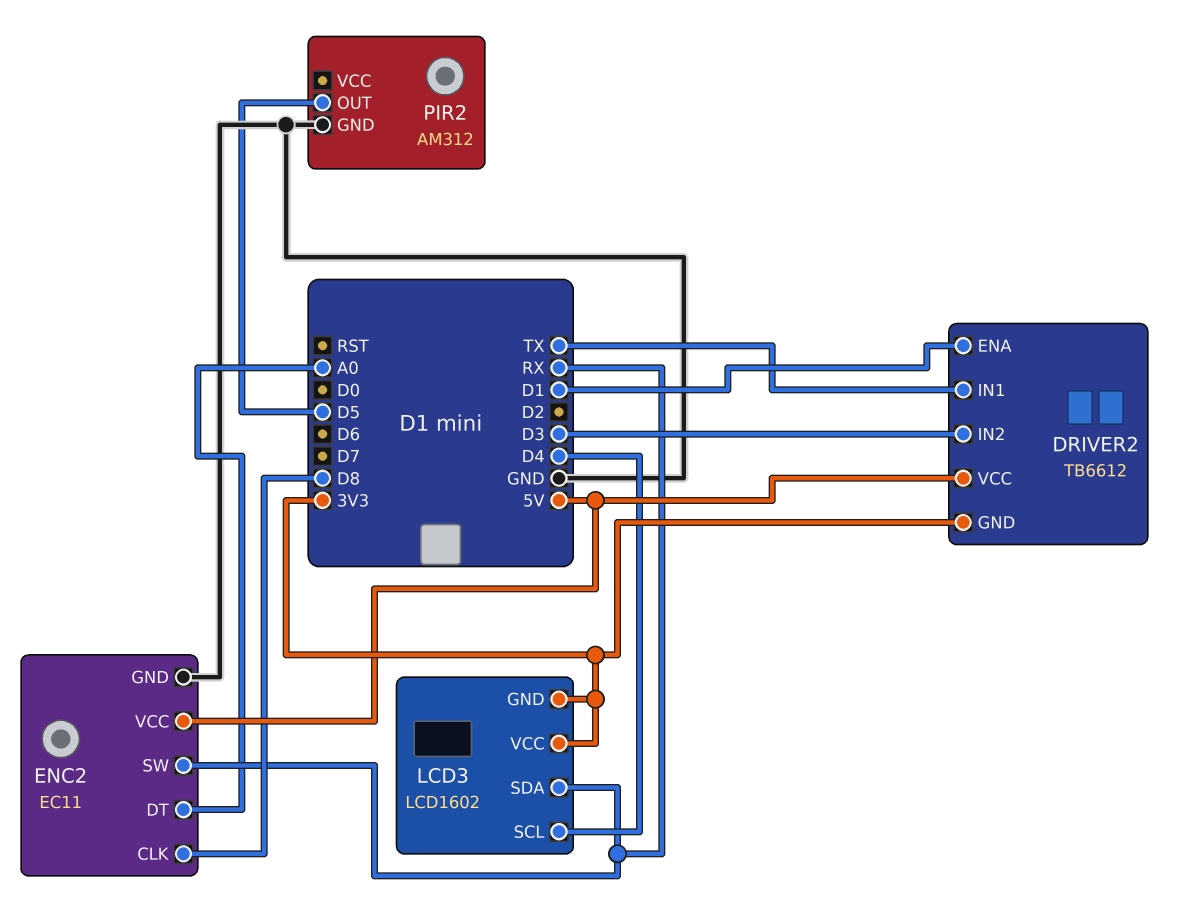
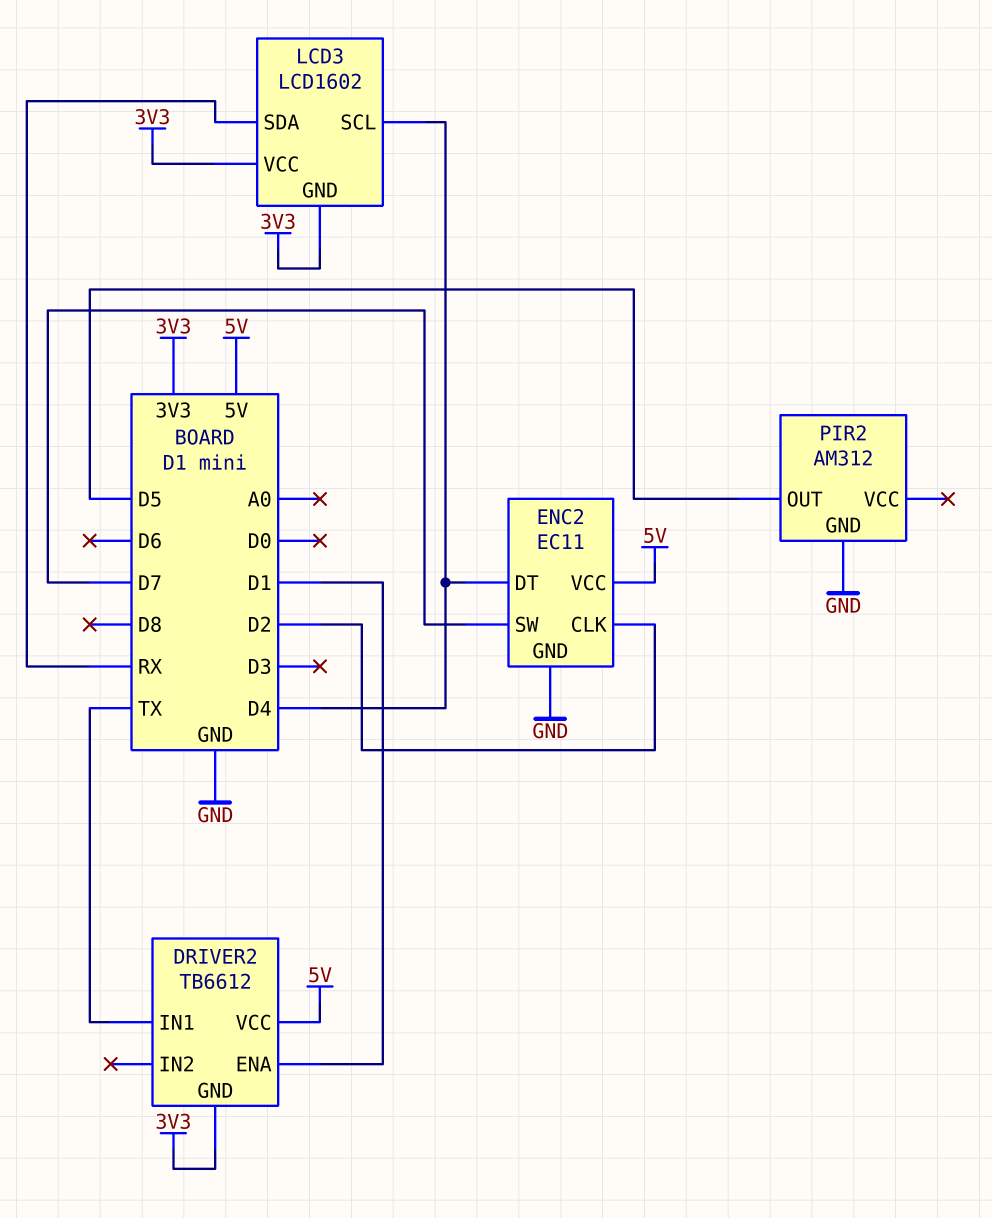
DRIVER2 pin IN2: D3 -> none
ENC2 pin CLK: D8 -> D2
ENC2 pin DT: A0 -> D4
ENC2 pin SW: RX -> D7

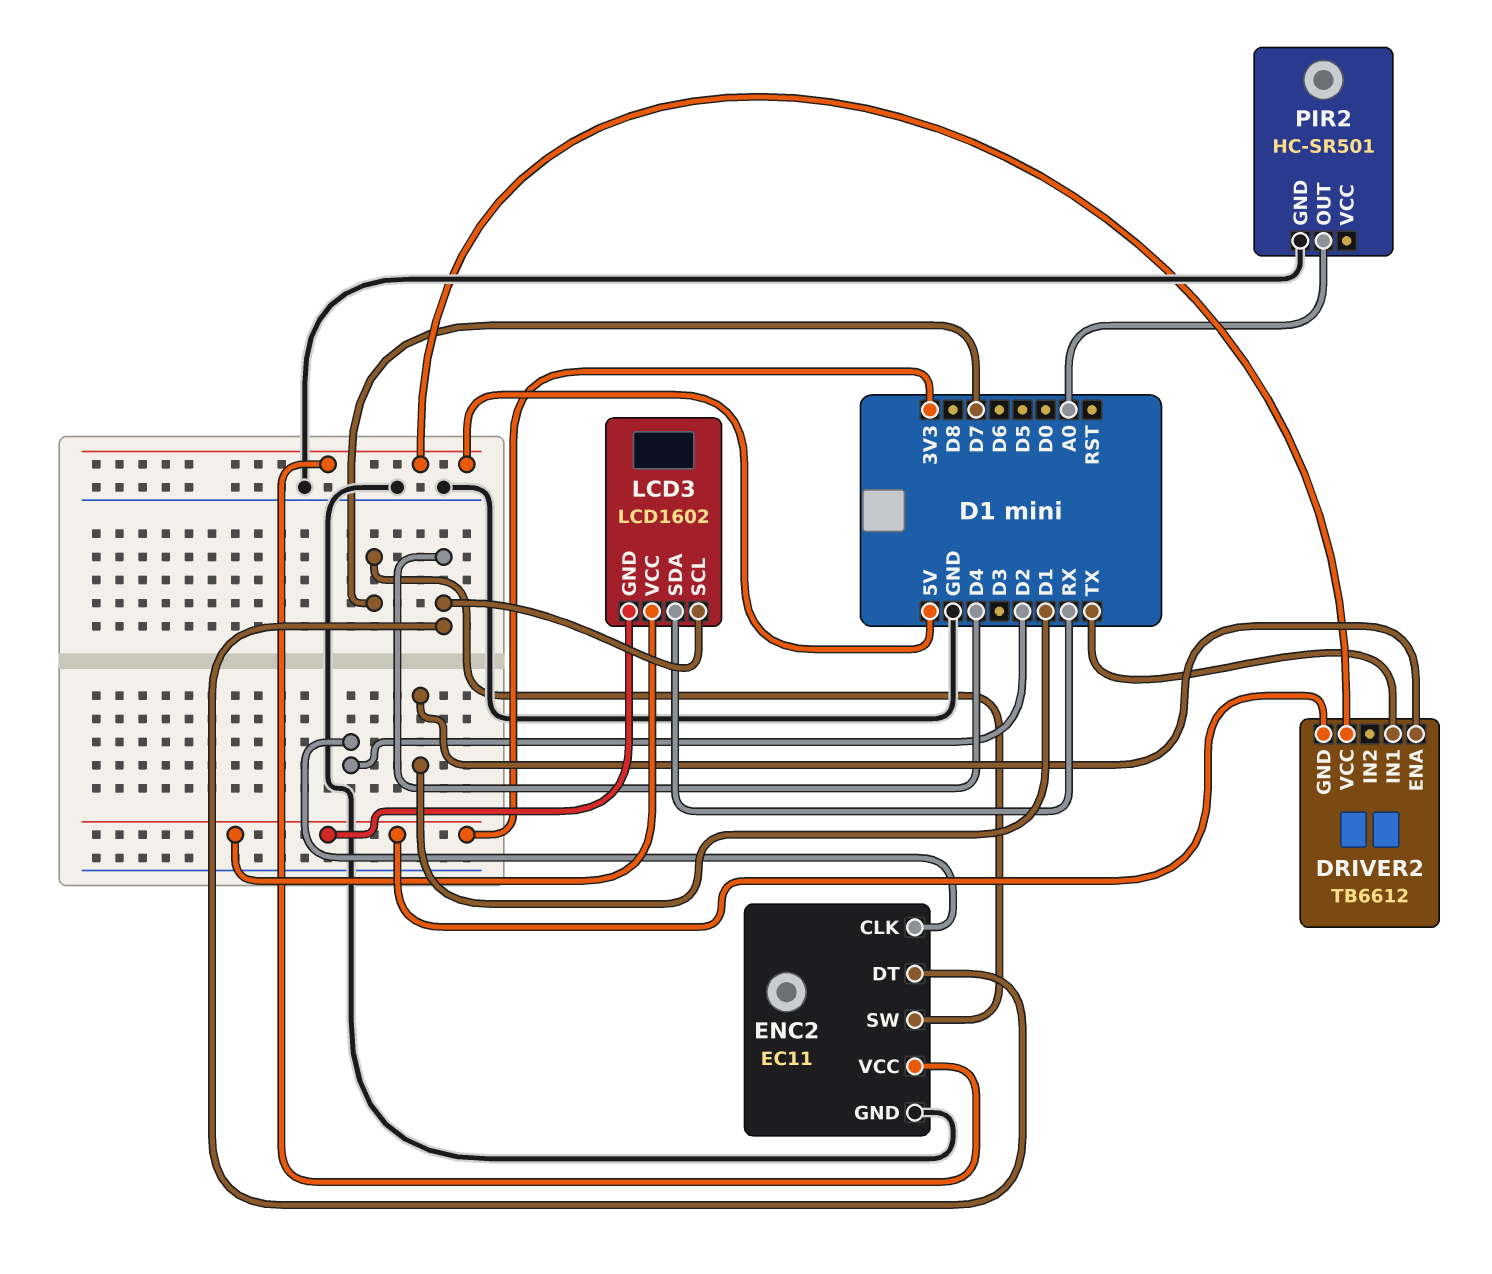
PIR2: AM312 -> HC-SR501
PIR2 pin OUT: D5 -> A0

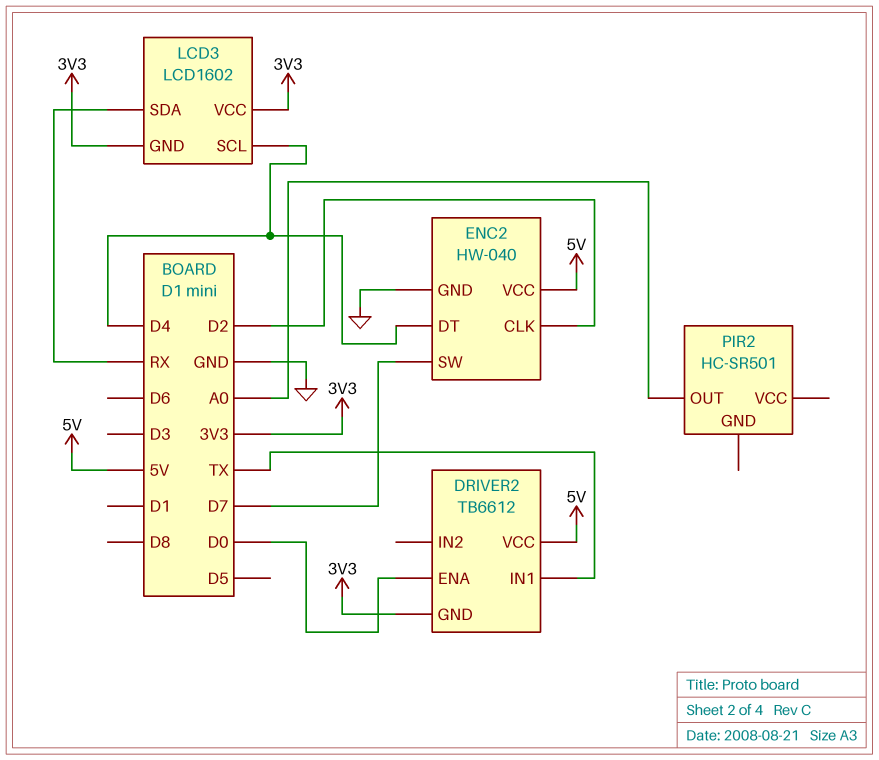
DRIVER2 pin ENA: D1 -> D0
ENC2: EC11 -> HW-040
PIR2 pin GND: GND -> none

